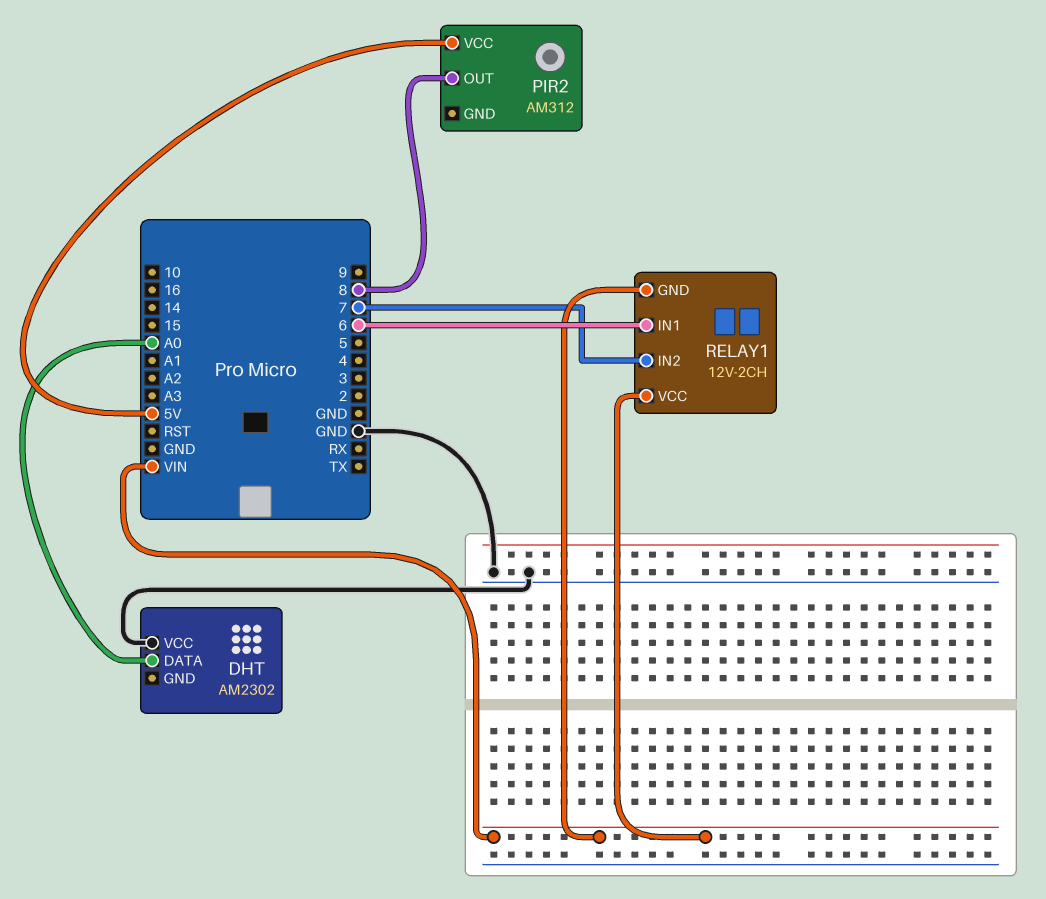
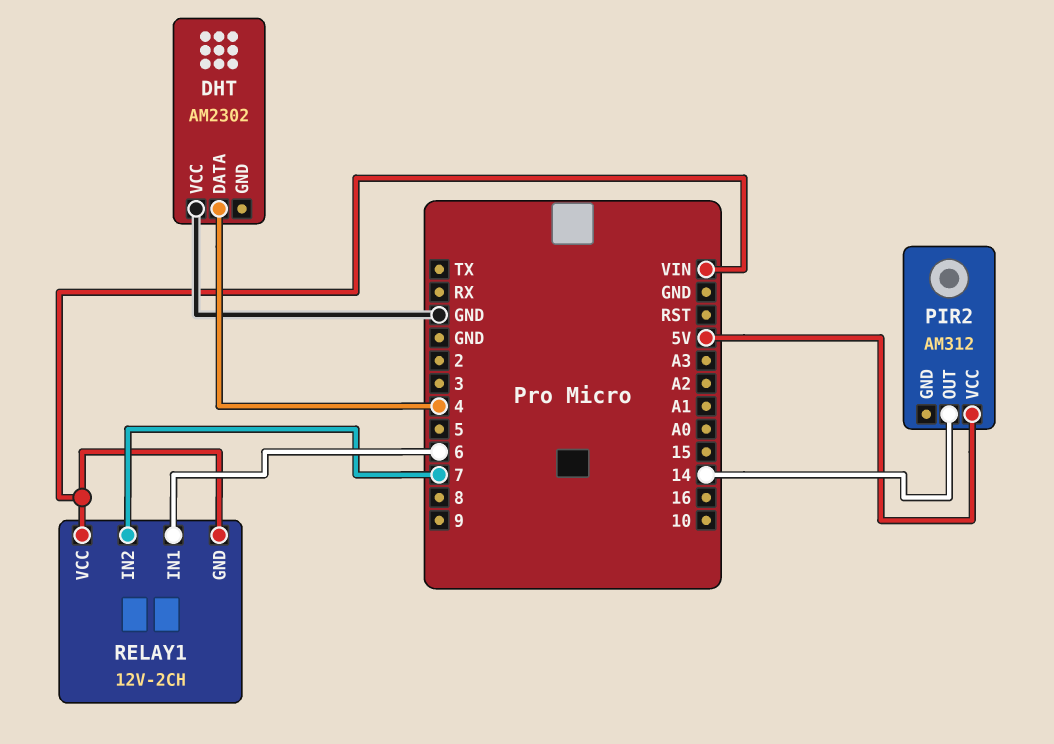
DHT pin DATA: A0 -> 4
PIR2 pin OUT: 8 -> 14

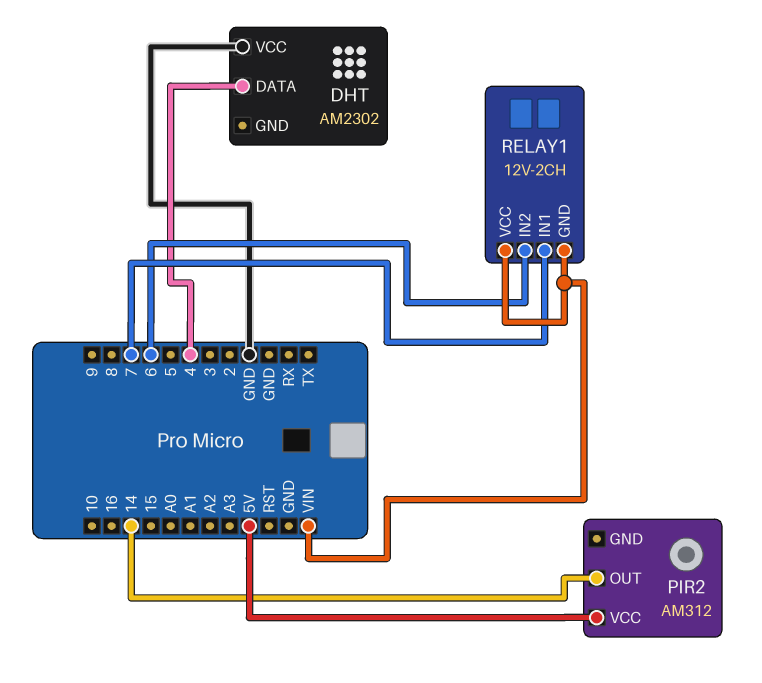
RELAY1 pin IN1: 6 -> 7
RELAY1 pin IN2: 7 -> 6

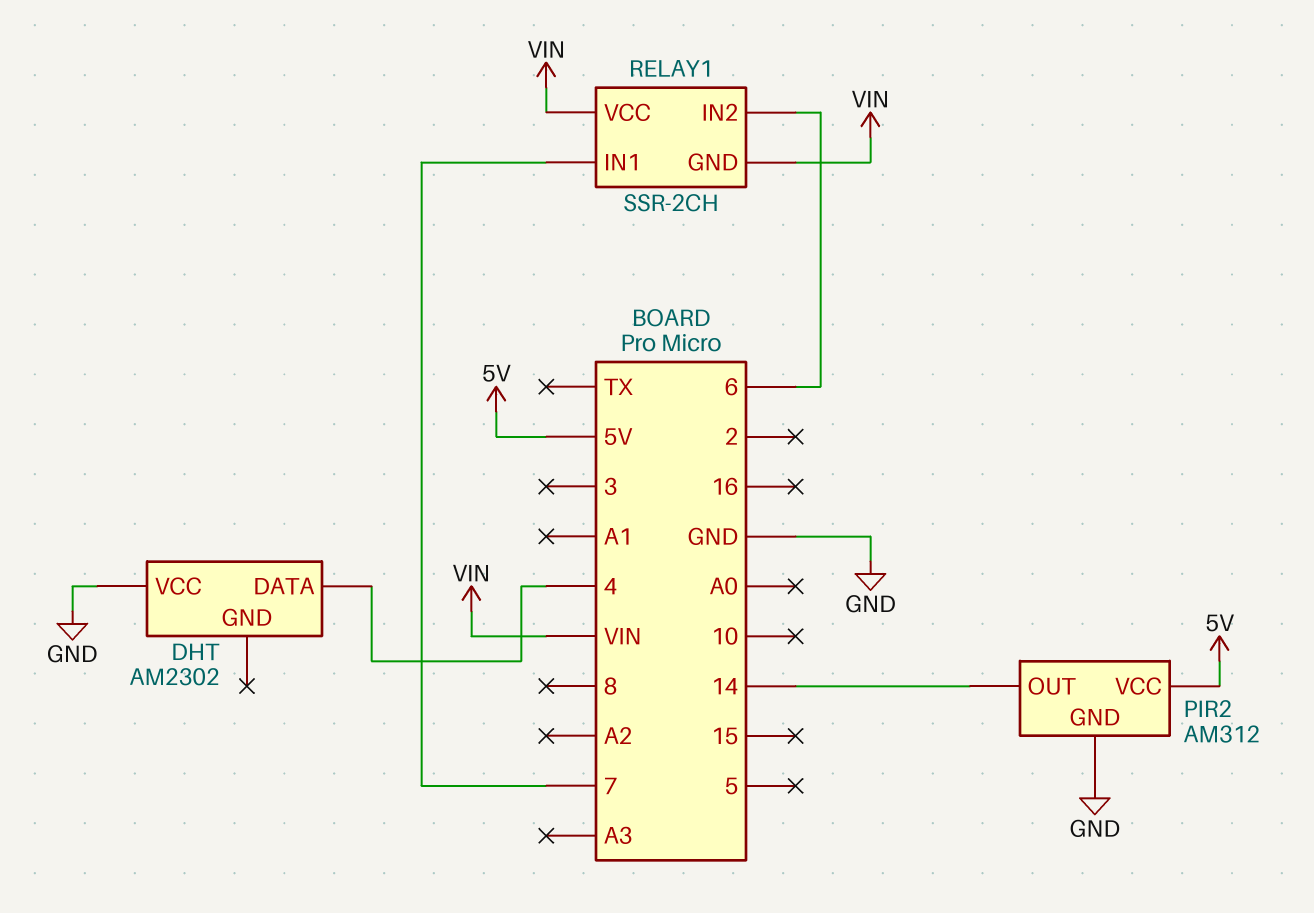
PIR2 pin GND: none -> GND
RELAY1: 12V-2CH -> SSR-2CH

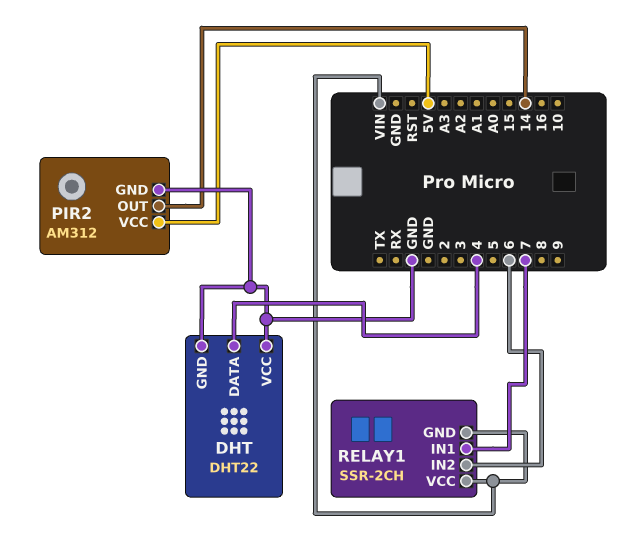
DHT: AM2302 -> DHT22
DHT pin GND: none -> GND

